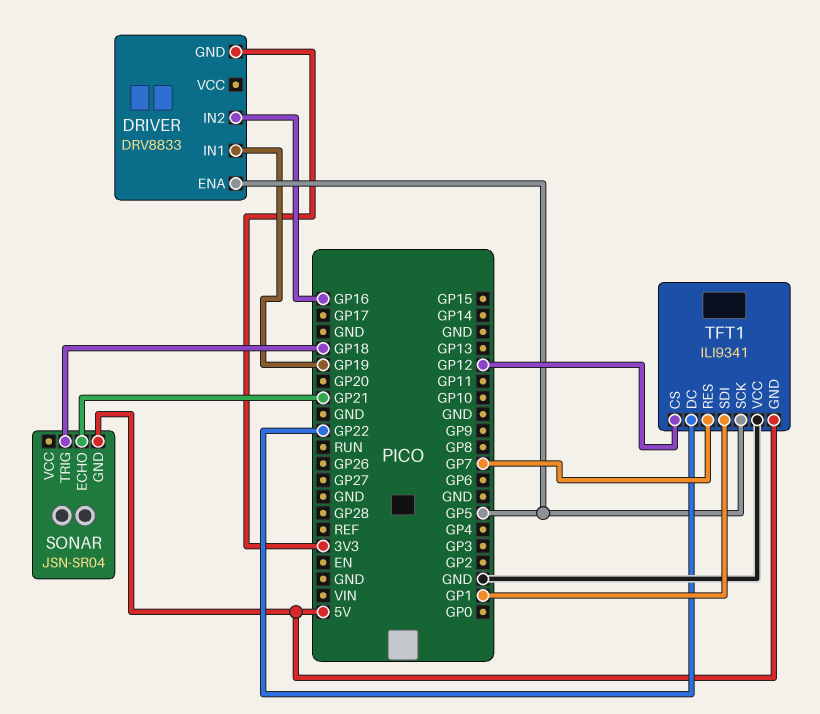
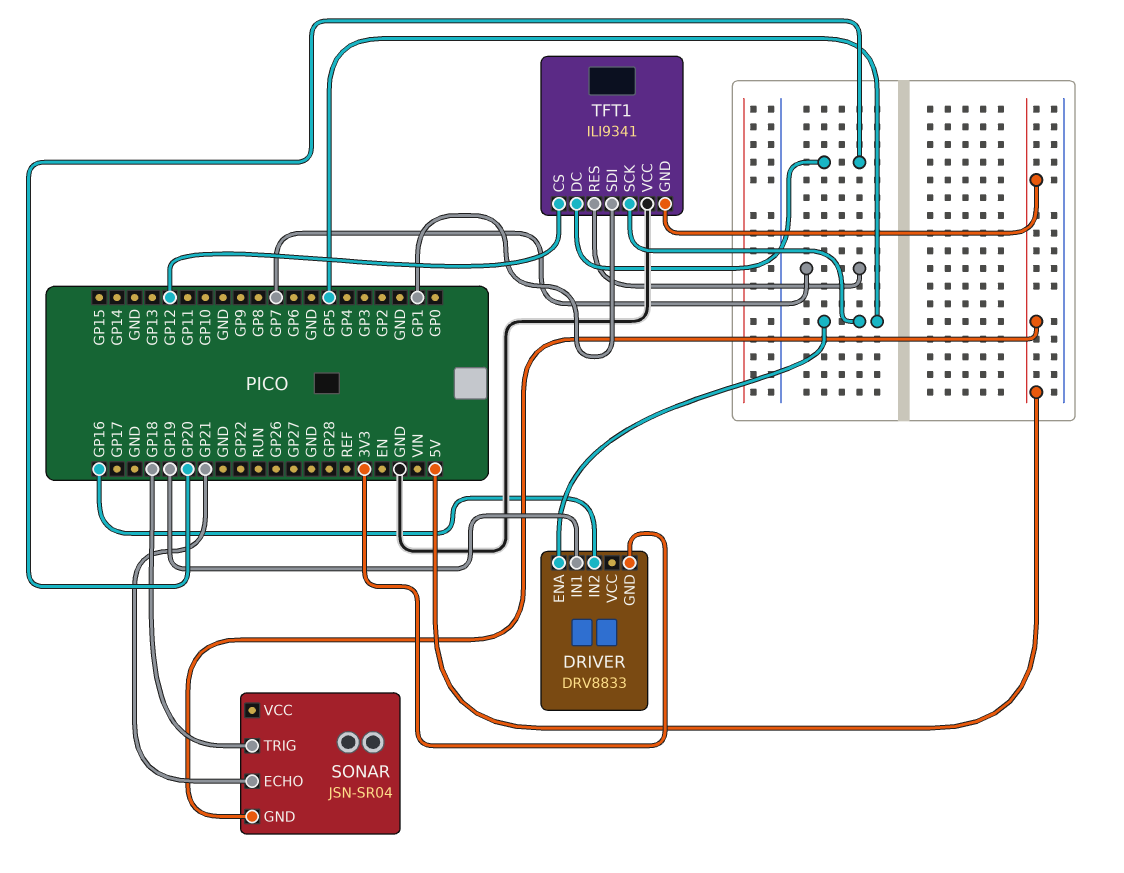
TFT1 pin DC: GP22 -> GP20

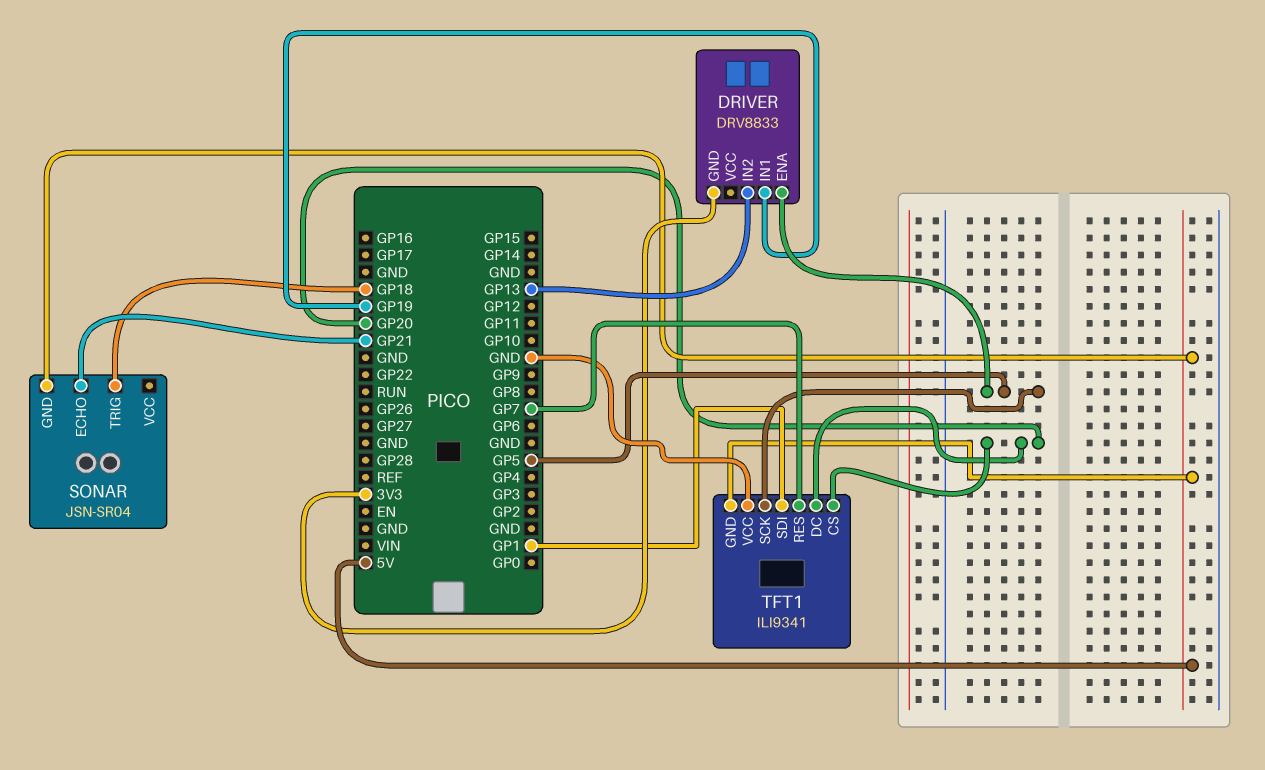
DRIVER pin IN2: GP16 -> GP13
TFT1 pin CS: GP12 -> GP20

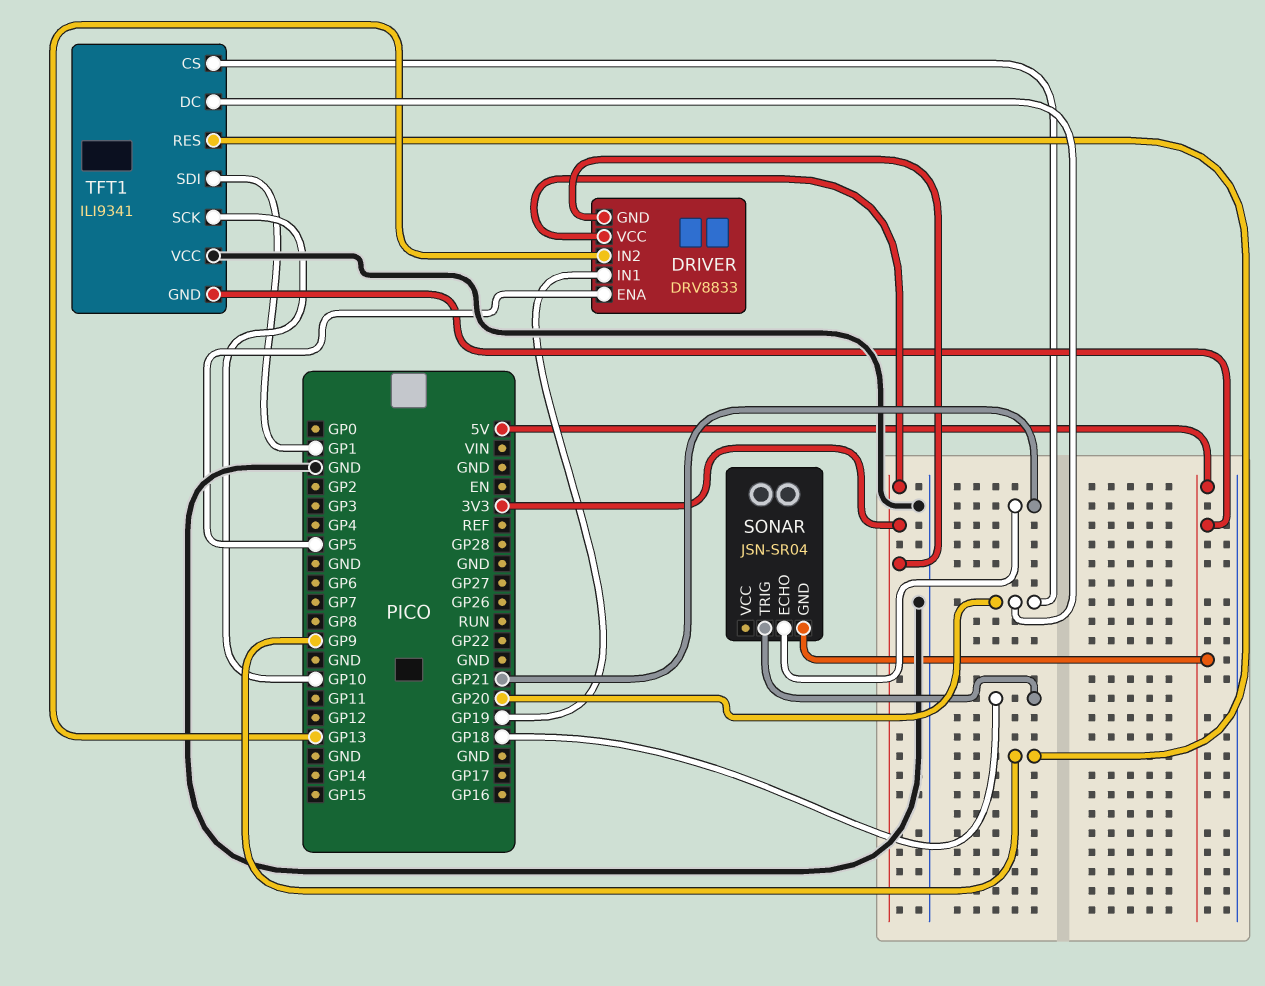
DRIVER pin VCC: none -> 3V3
TFT1 pin RES: GP7 -> GP9
TFT1 pin SCK: GP5 -> GP10

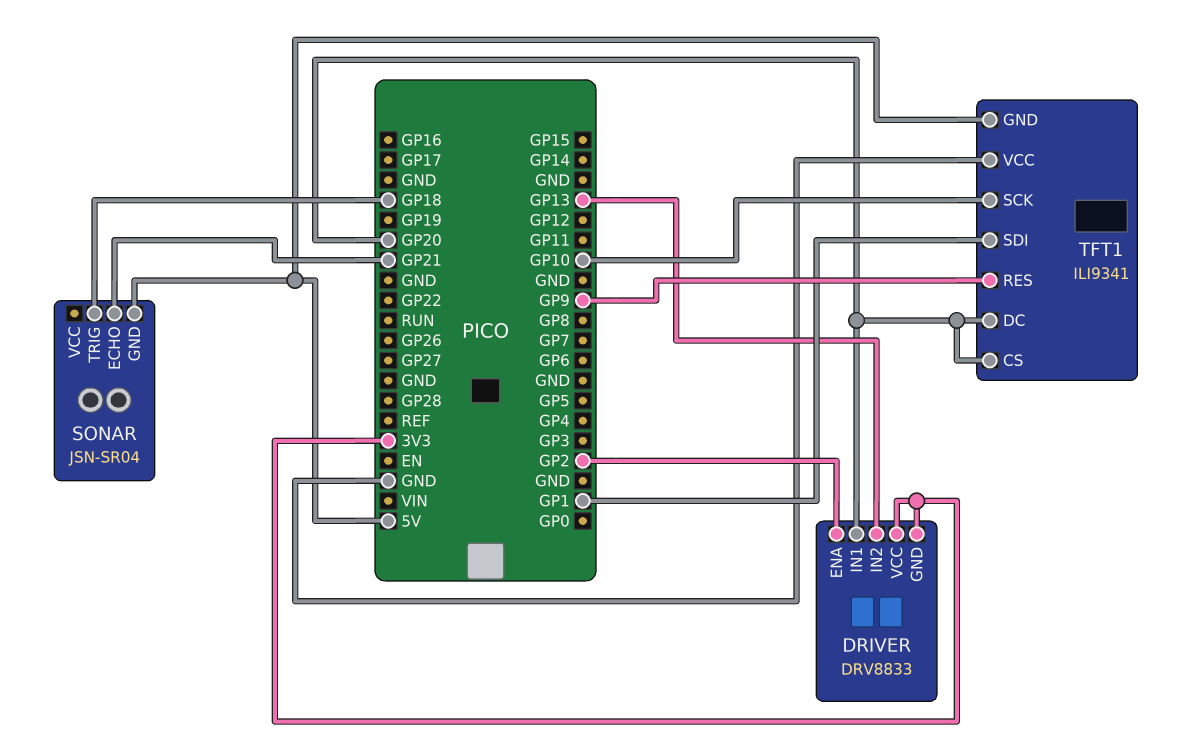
DRIVER pin ENA: GP5 -> GP2
DRIVER pin IN1: GP19 -> GP20

